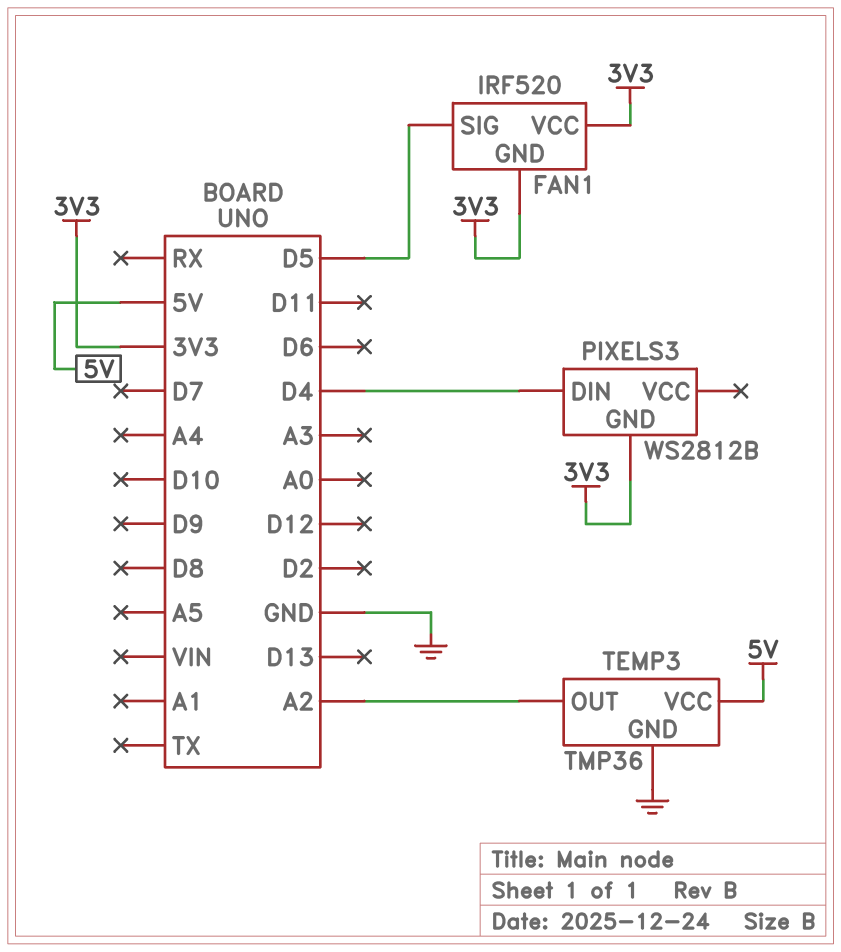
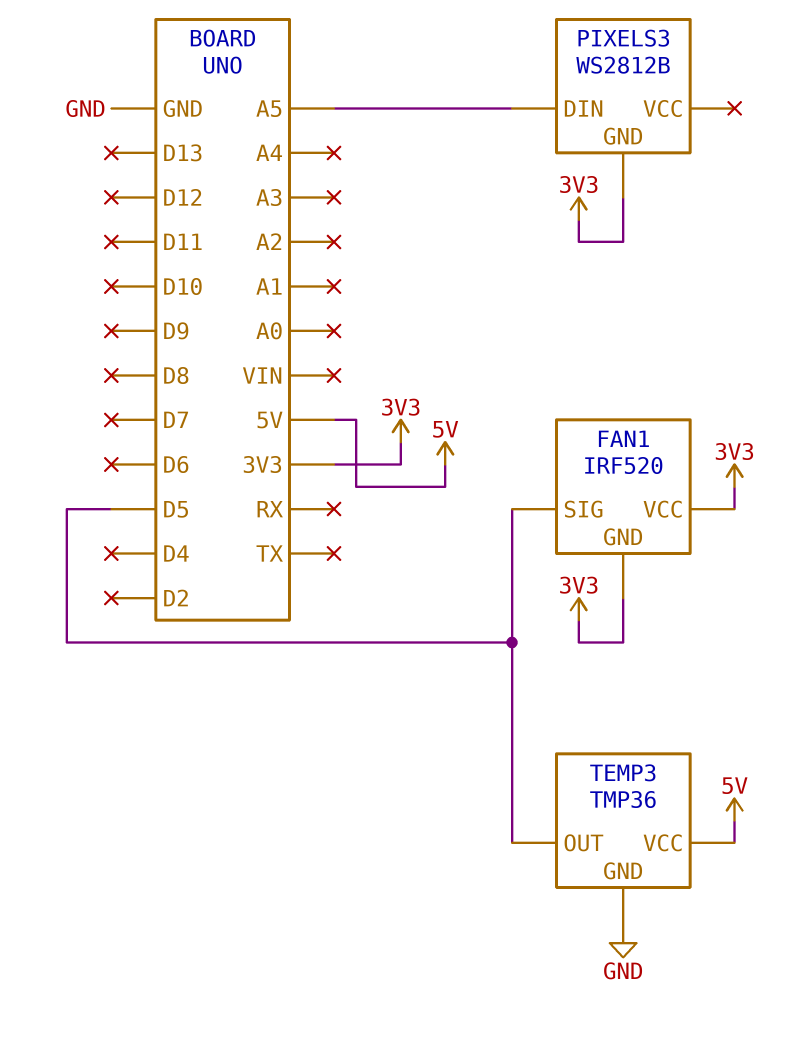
PIXELS3 pin DIN: D4 -> A5
TEMP3 pin OUT: A2 -> D5

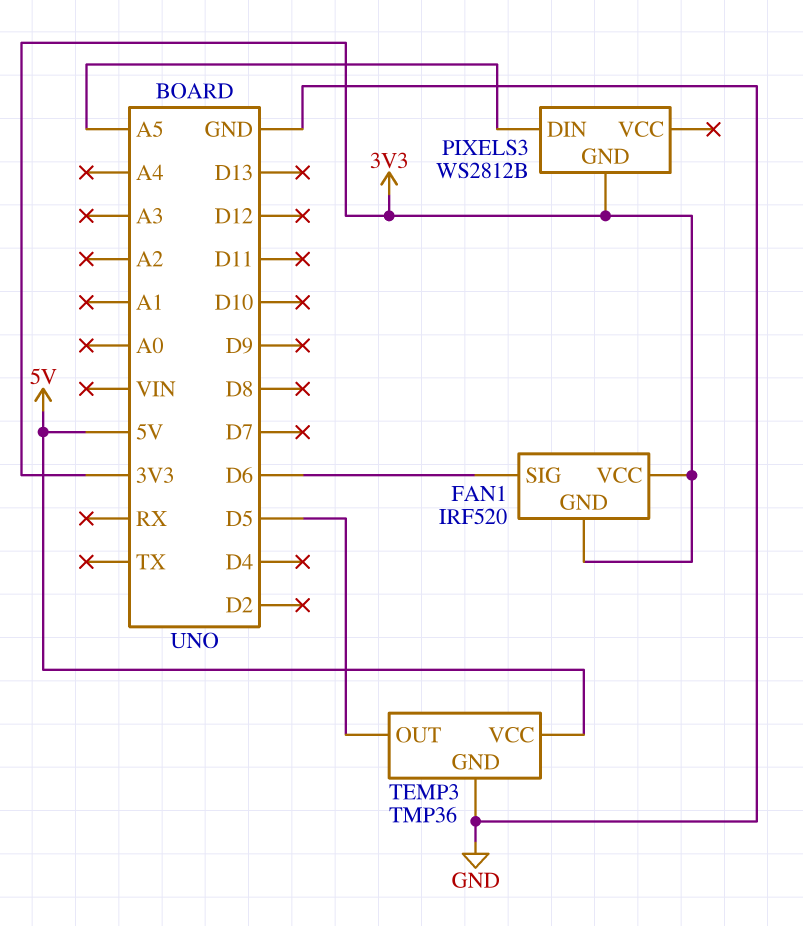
FAN1 pin SIG: D5 -> D6

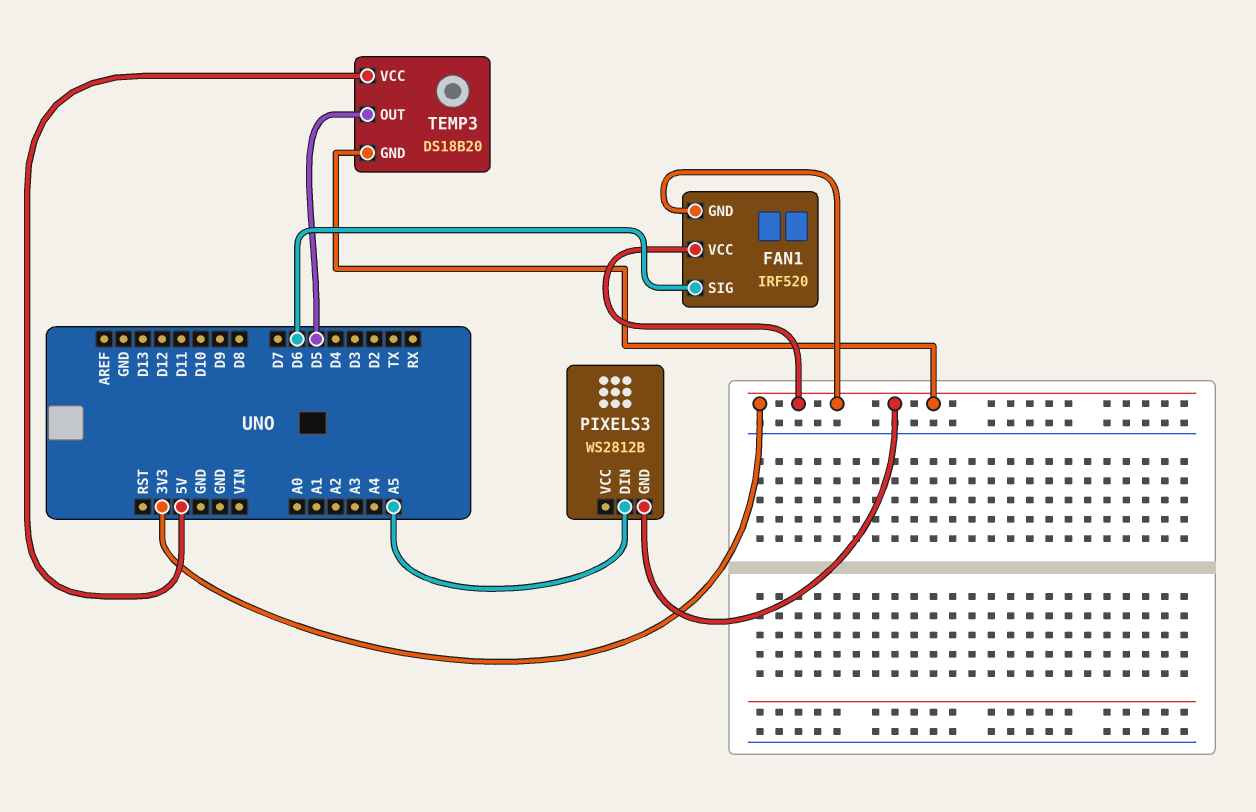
TEMP3: TMP36 -> DS18B20
TEMP3 pin GND: GND -> 3V3

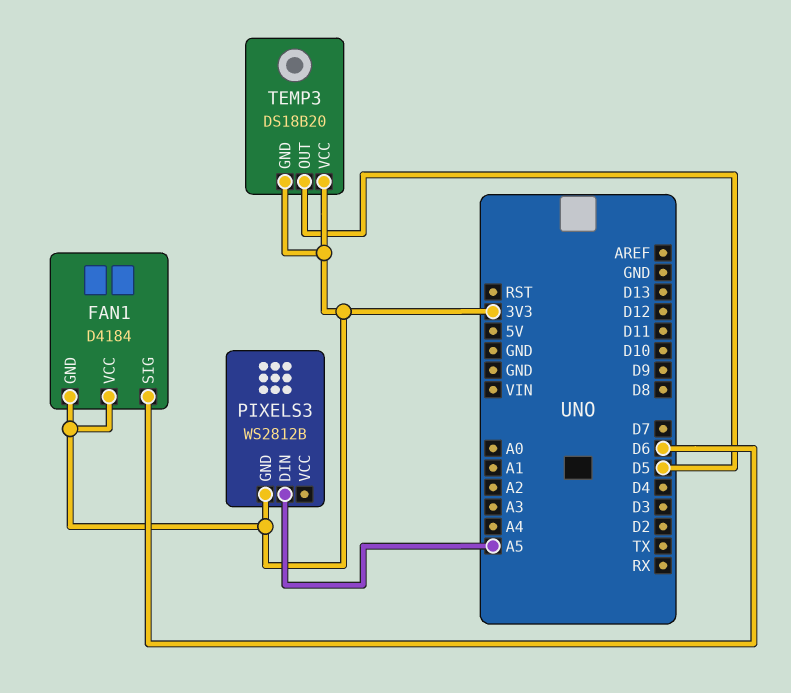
FAN1: IRF520 -> D4184
TEMP3 pin VCC: 5V -> 3V3

